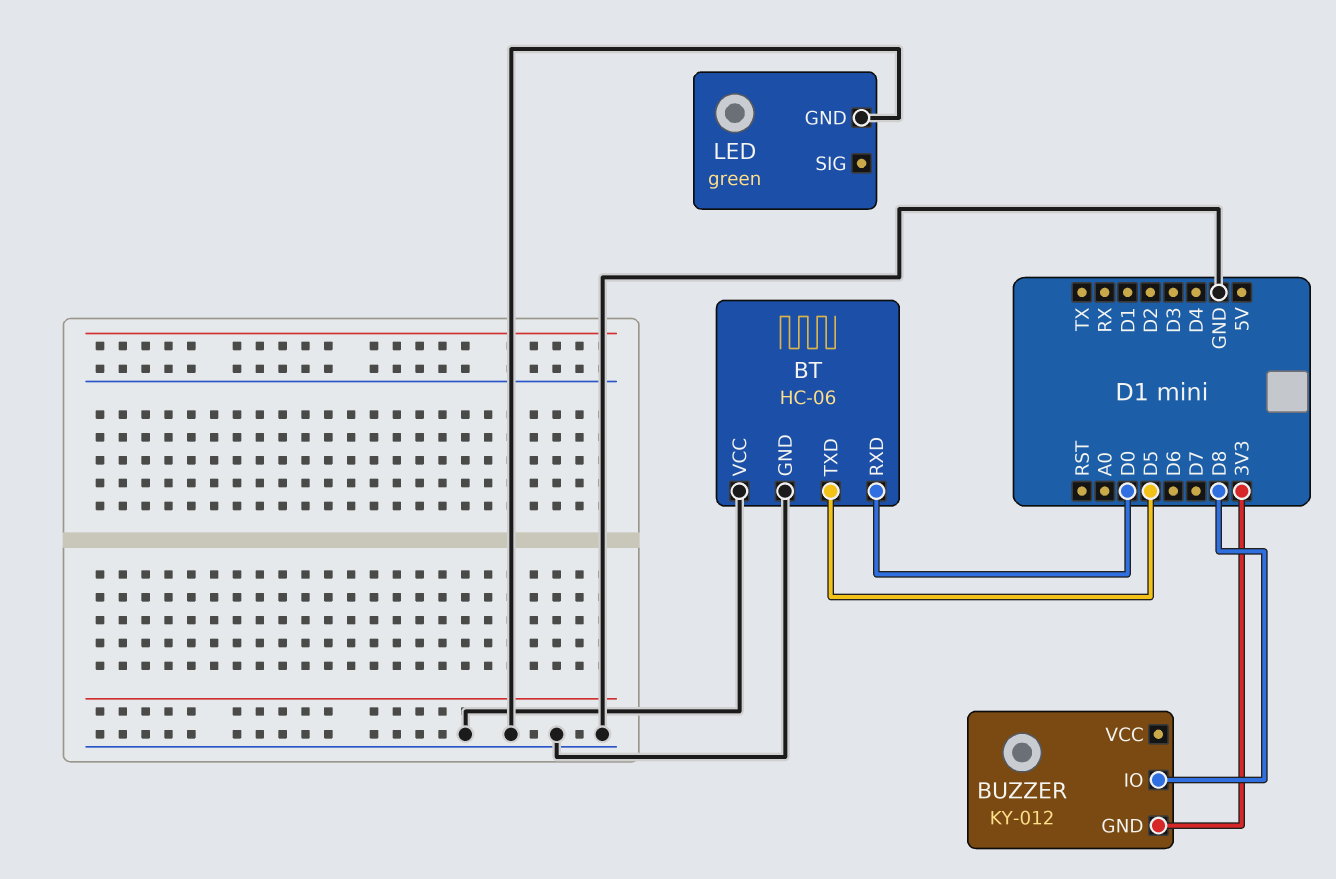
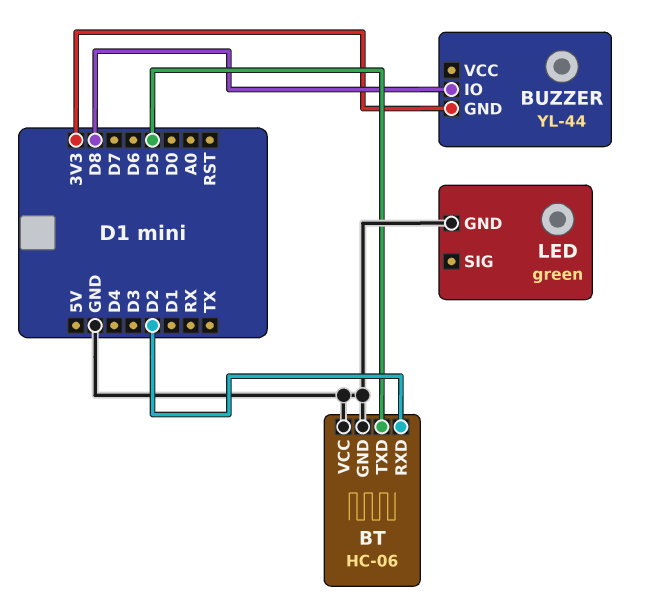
BT pin RXD: D0 -> D2
BUZZER: KY-012 -> YL-44

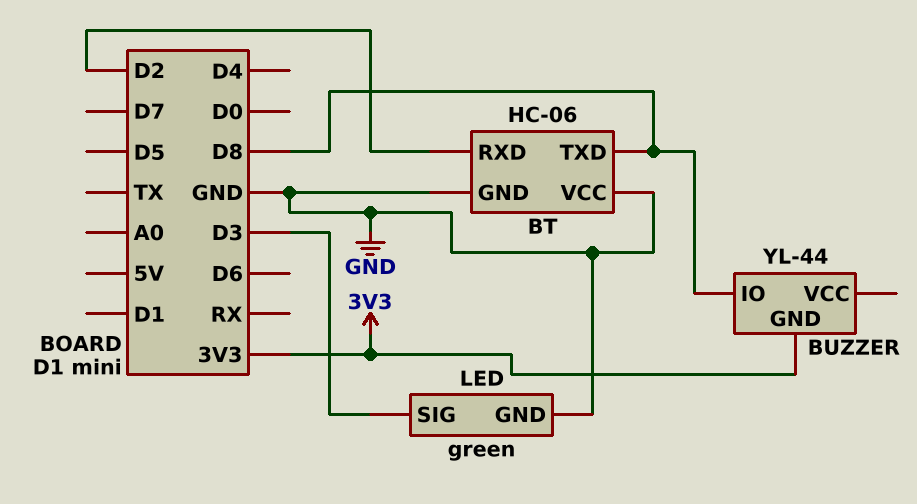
BT pin TXD: D5 -> D8
LED pin SIG: none -> D3

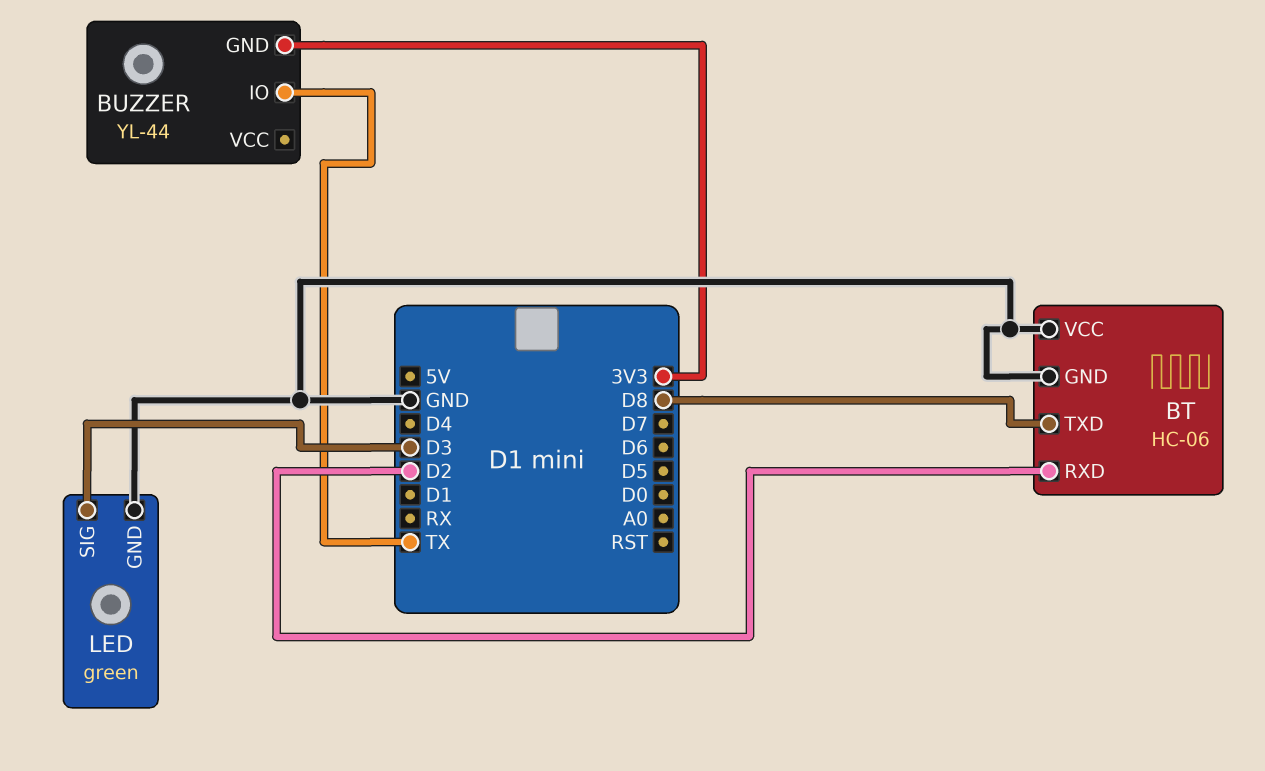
BUZZER pin IO: D8 -> TX

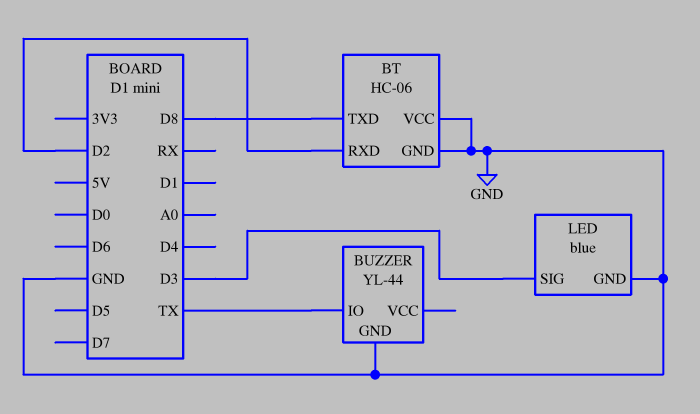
BUZZER pin GND: 3V3 -> GND
LED: green -> blue

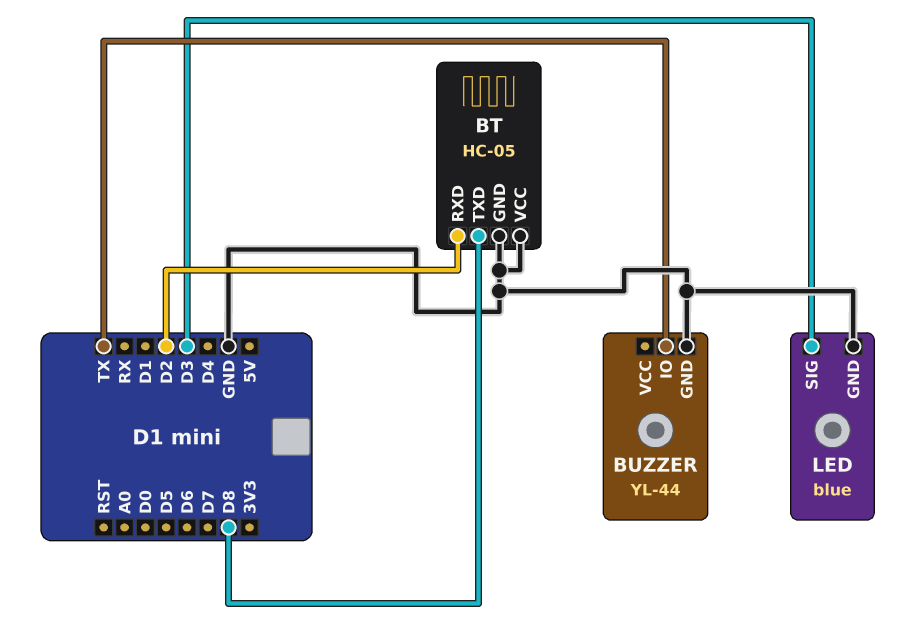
BT: HC-06 -> HC-05

